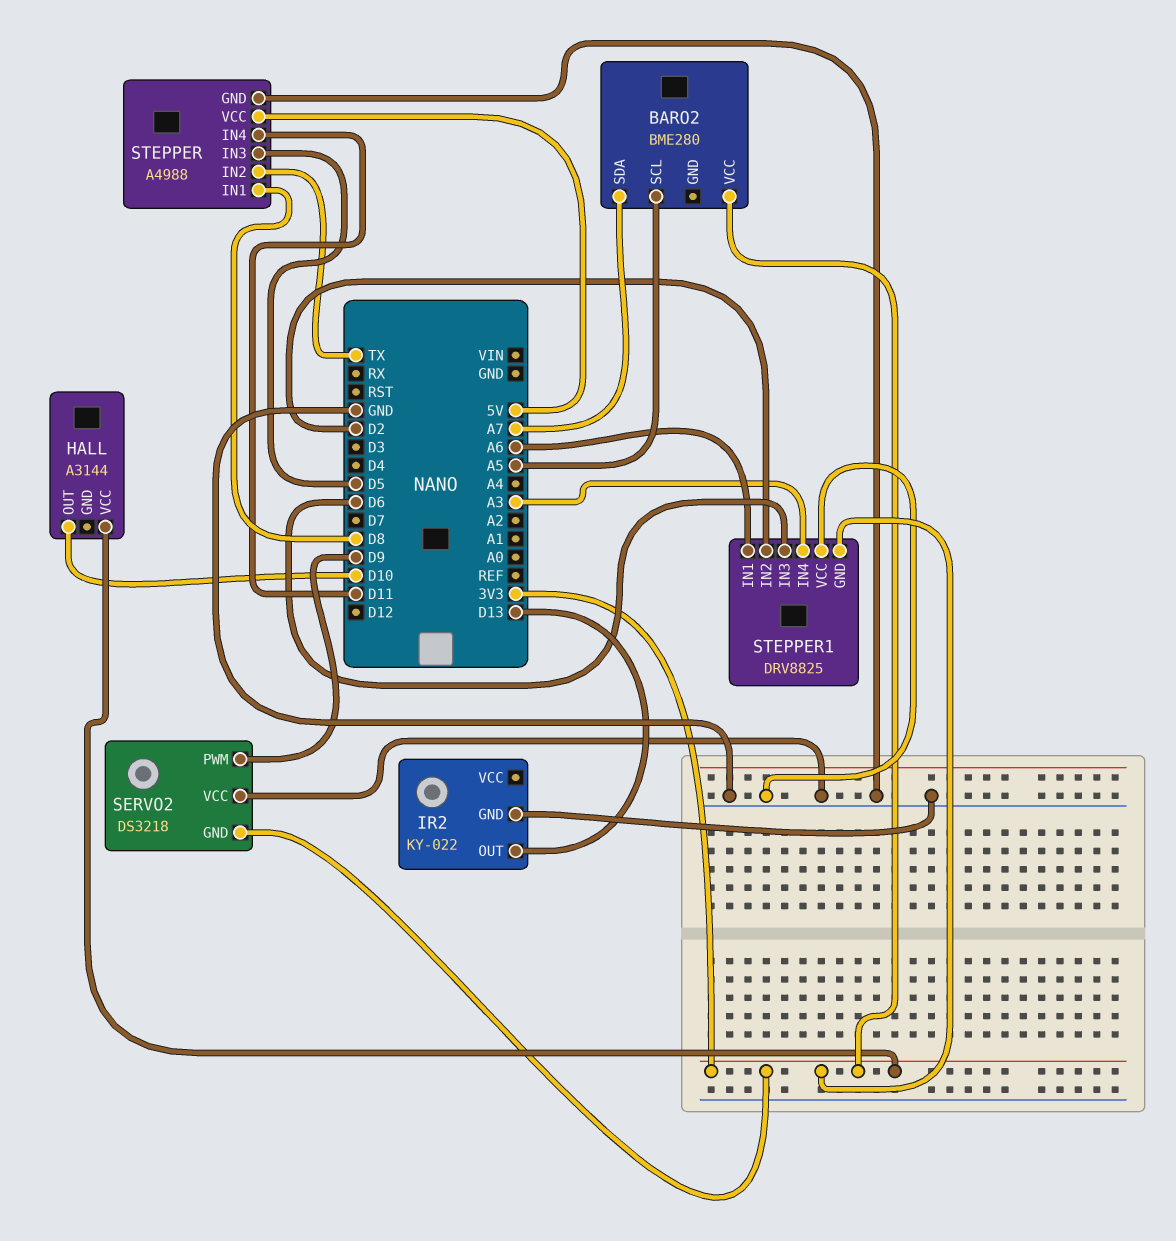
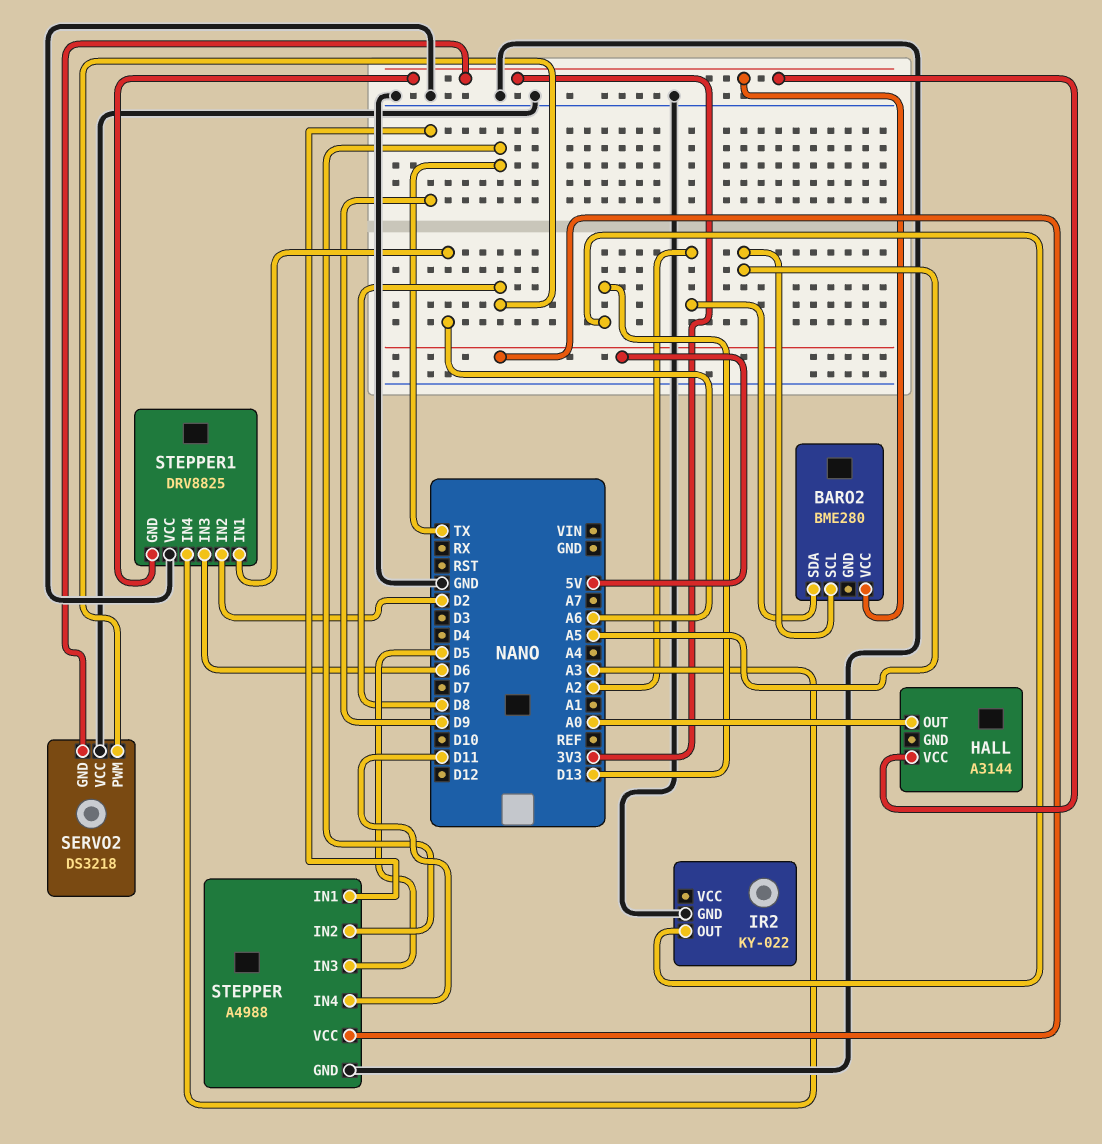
BARO2 pin SDA: A7 -> A2
HALL pin OUT: D10 -> A0
SERVO2 pin PWM: D9 -> D8
STEPPER pin IN1: D8 -> D9

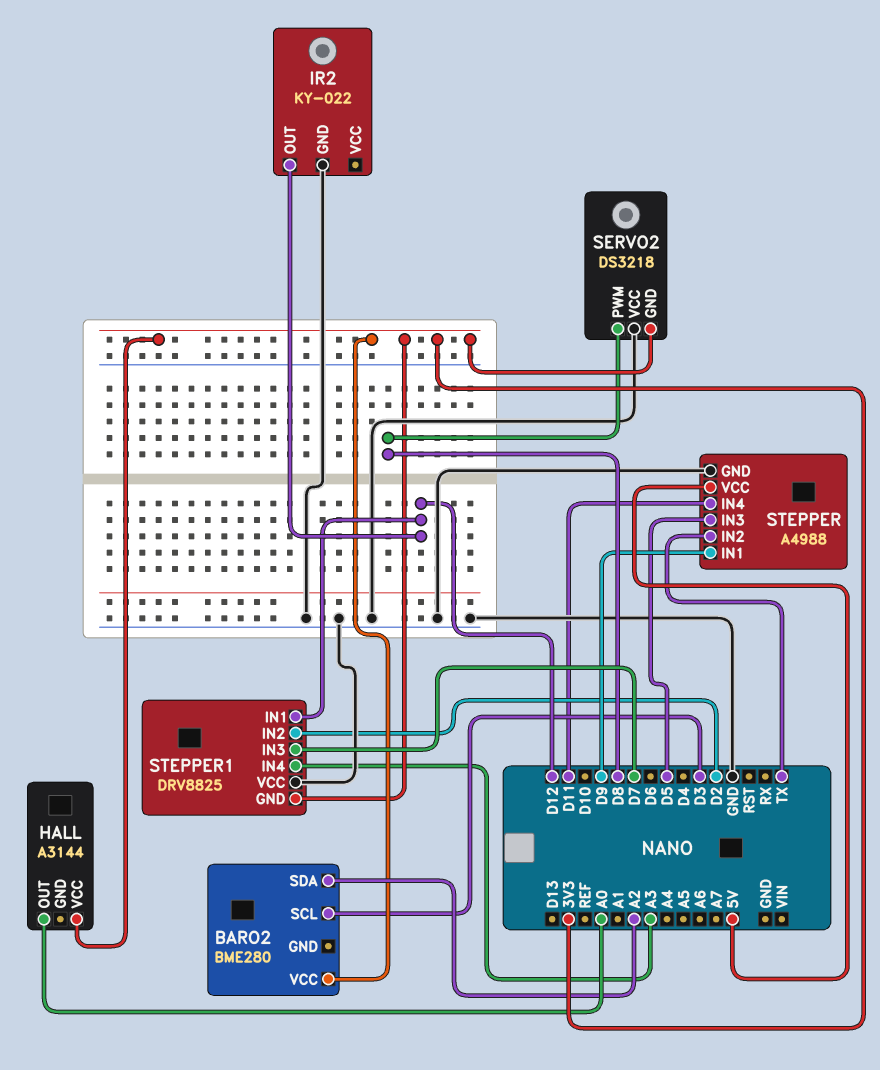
BARO2 pin SCL: A5 -> D3
IR2 pin OUT: D13 -> D12
STEPPER1 pin IN1: A6 -> D12
STEPPER1 pin IN3: D6 -> D7

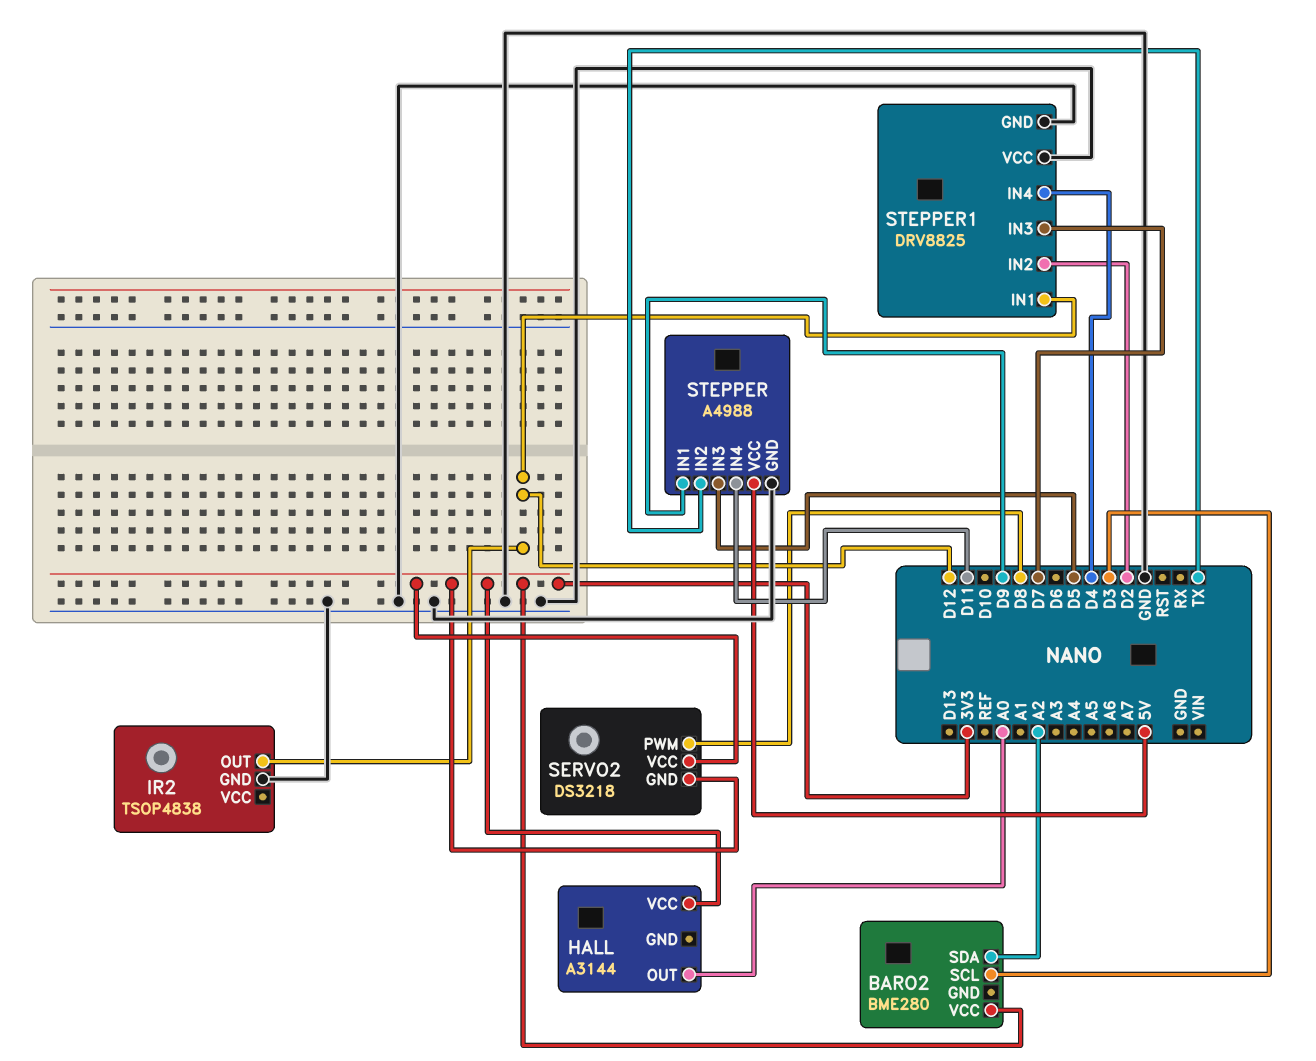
IR2: KY-022 -> TSOP4838
SERVO2 pin VCC: GND -> 3V3
STEPPER1 pin GND: 3V3 -> GND
STEPPER1 pin IN4: A3 -> D4

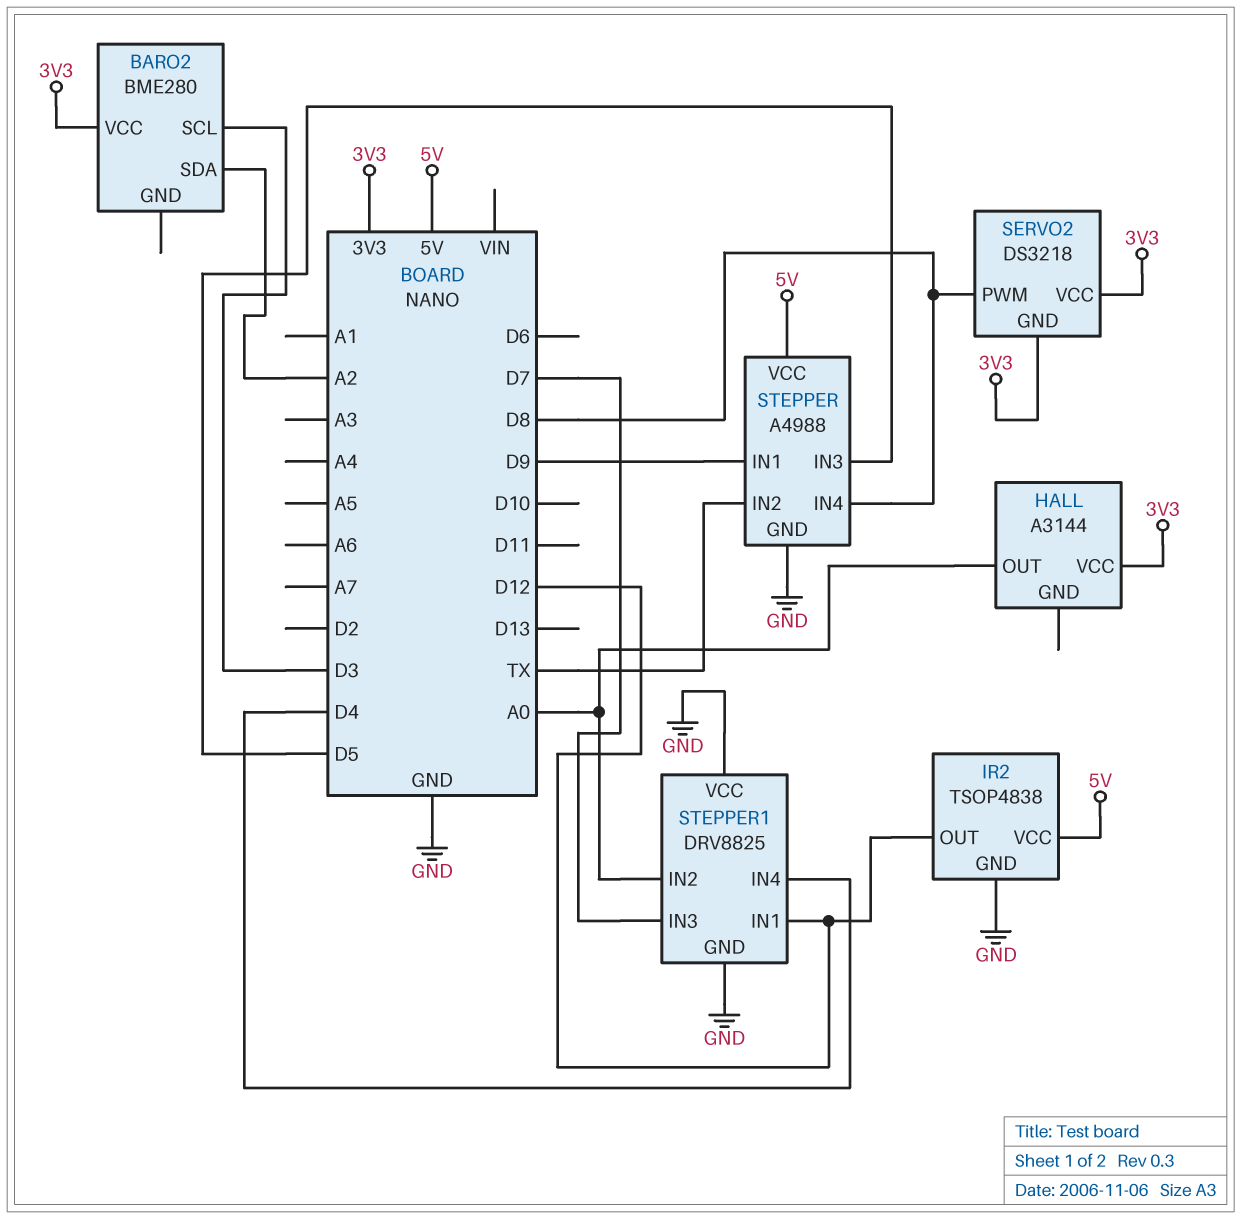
IR2 pin VCC: none -> 5V
STEPPER pin IN4: D11 -> D8
STEPPER1 pin IN2: D2 -> A0

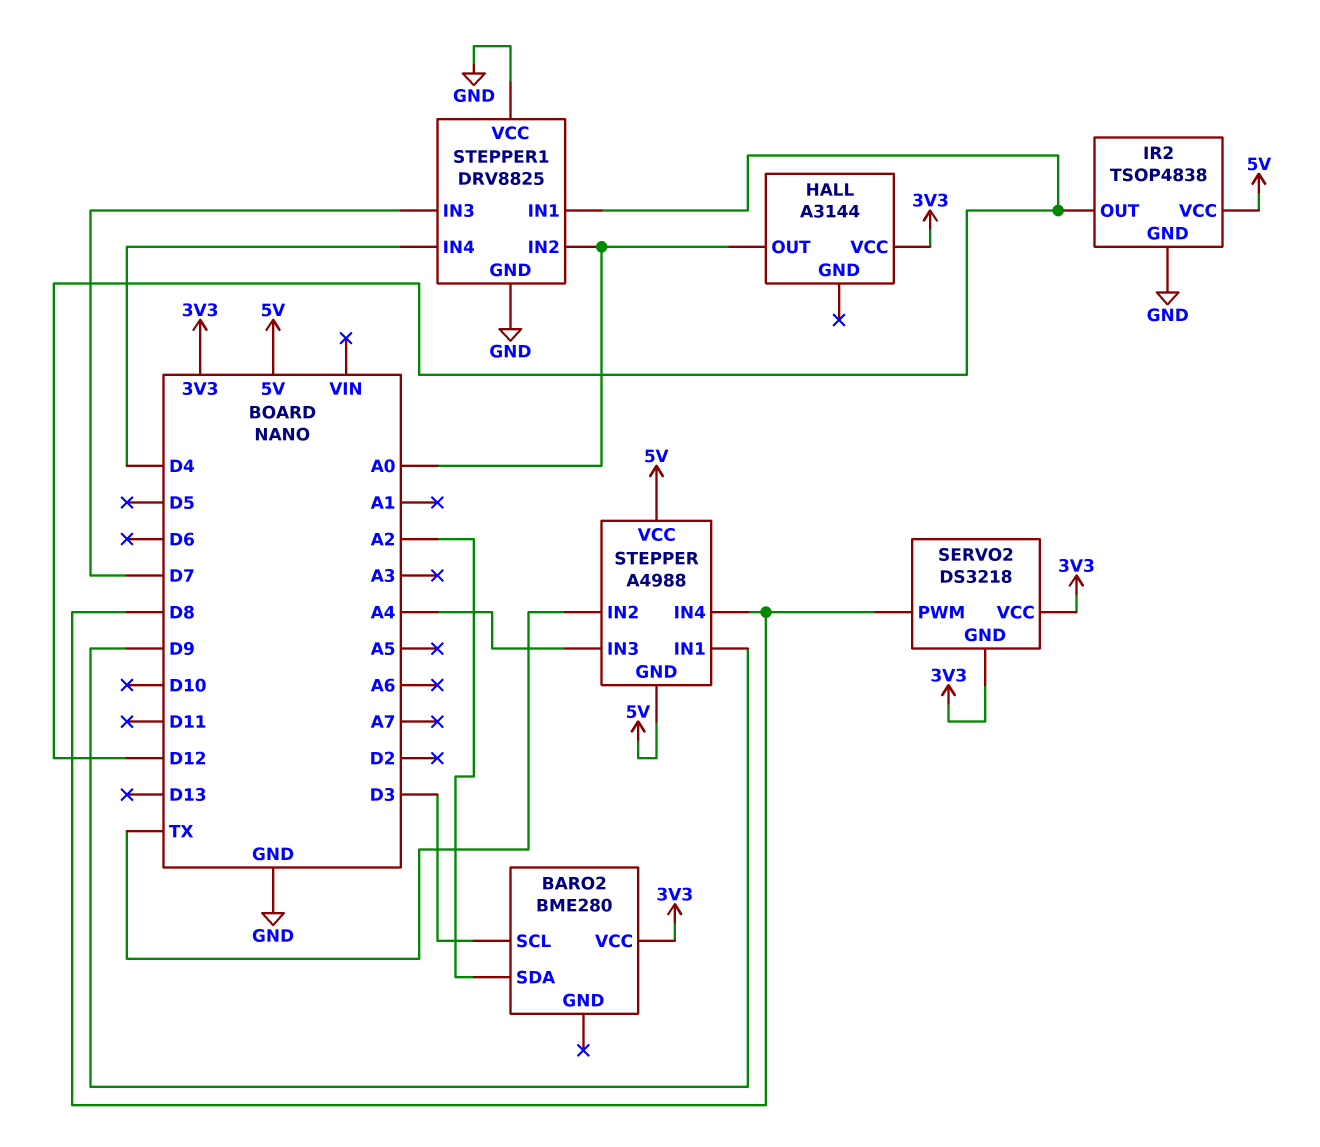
STEPPER pin GND: GND -> 5V
STEPPER pin IN3: D5 -> A4

